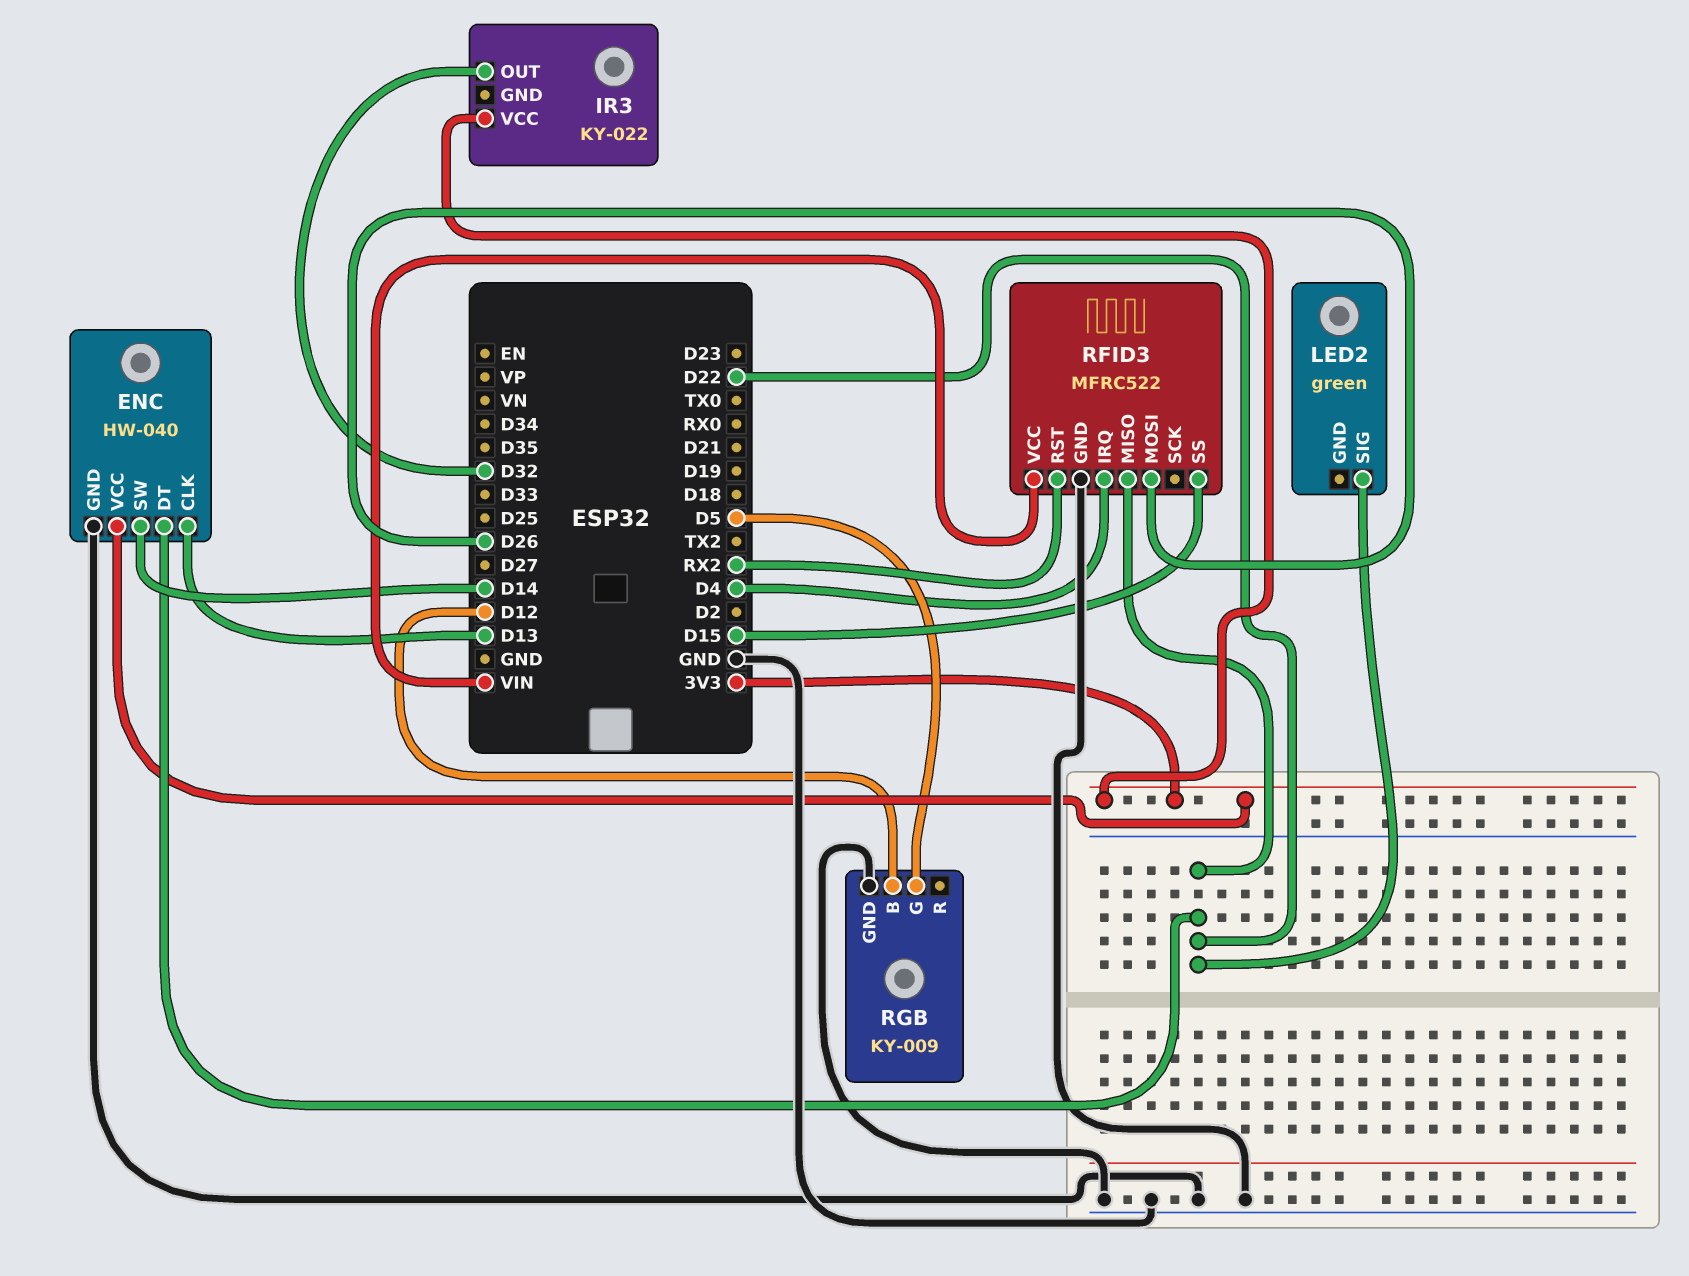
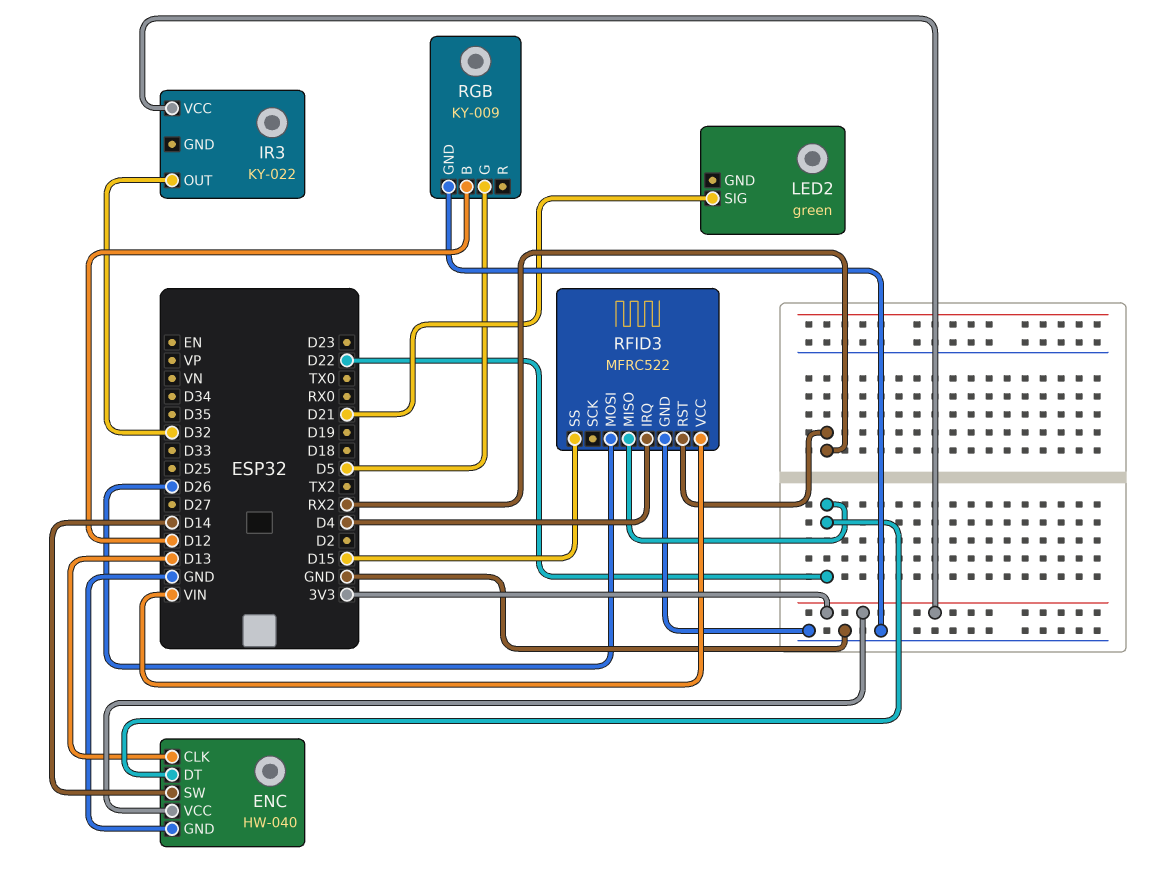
LED2 pin SIG: D22 -> D21

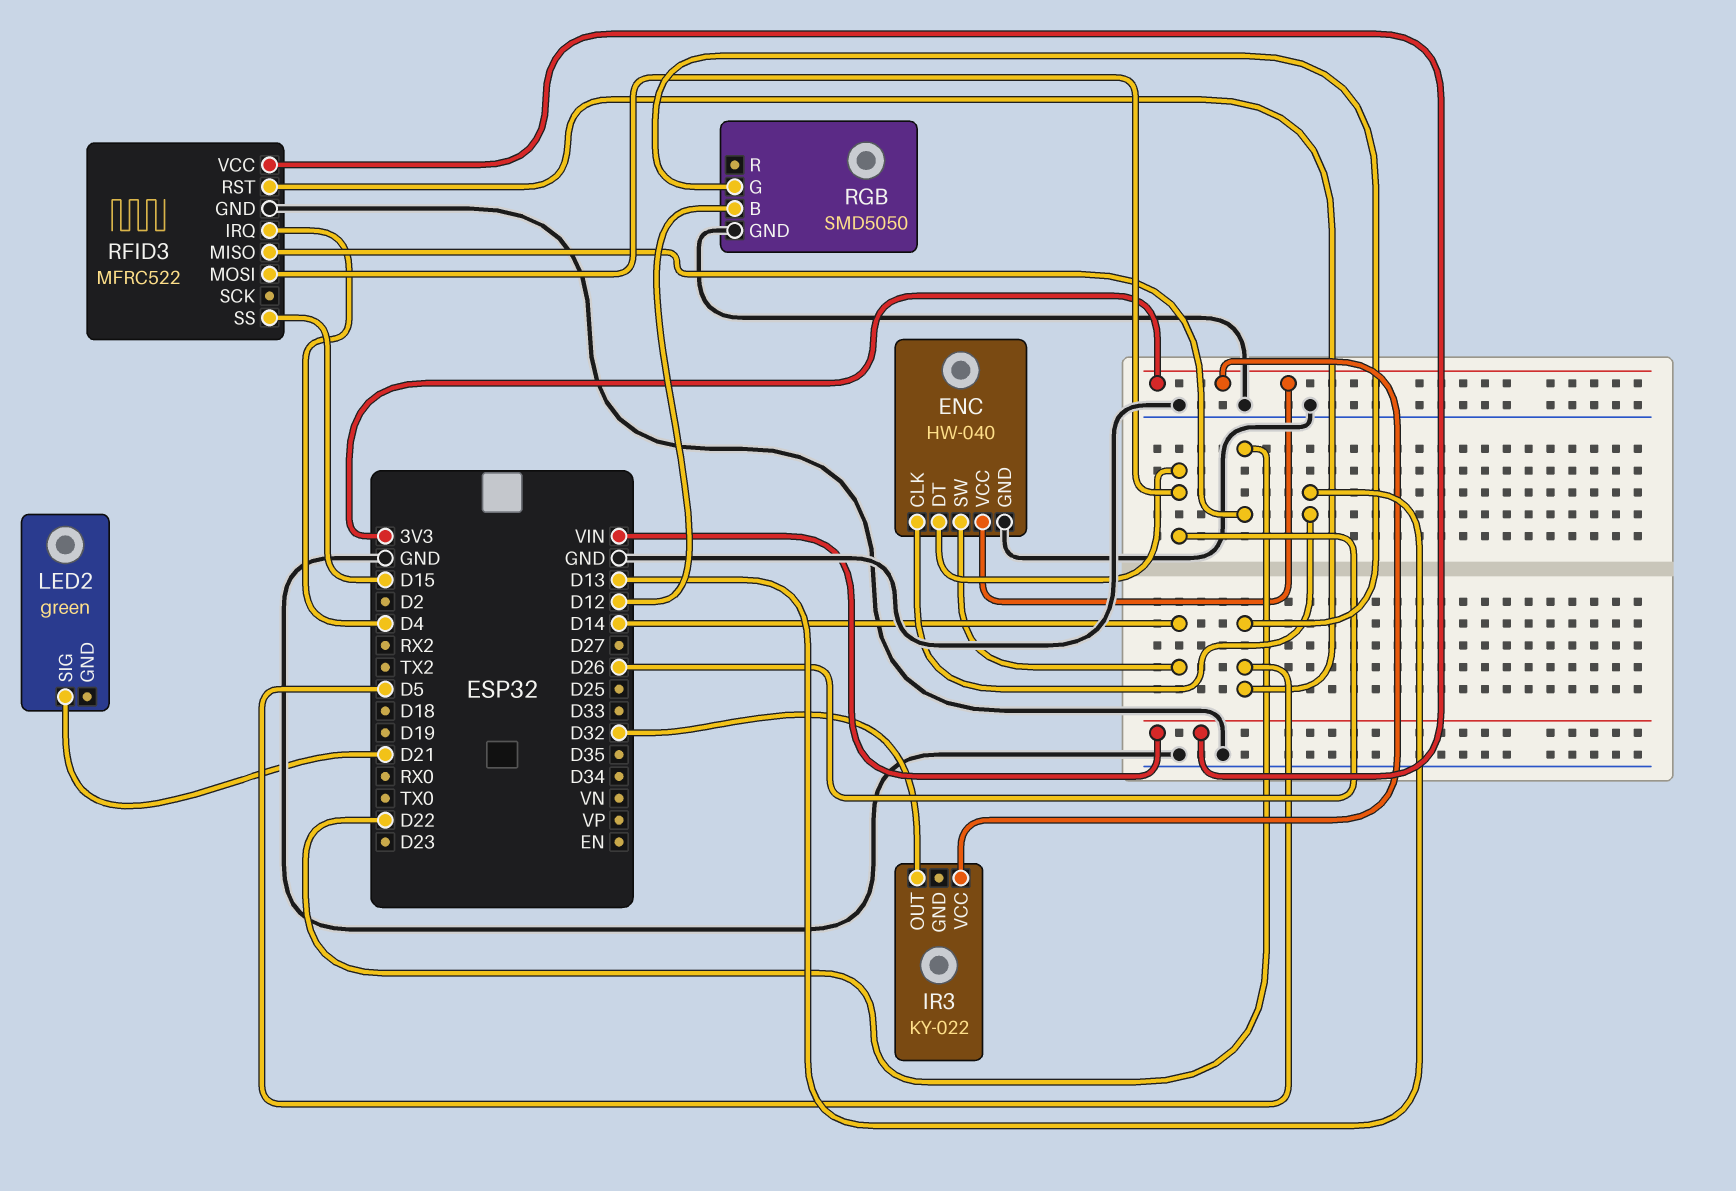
ENC pin DT: D22 -> D26
RFID3 pin RST: RX2 -> D5
RGB: KY-009 -> SMD5050

